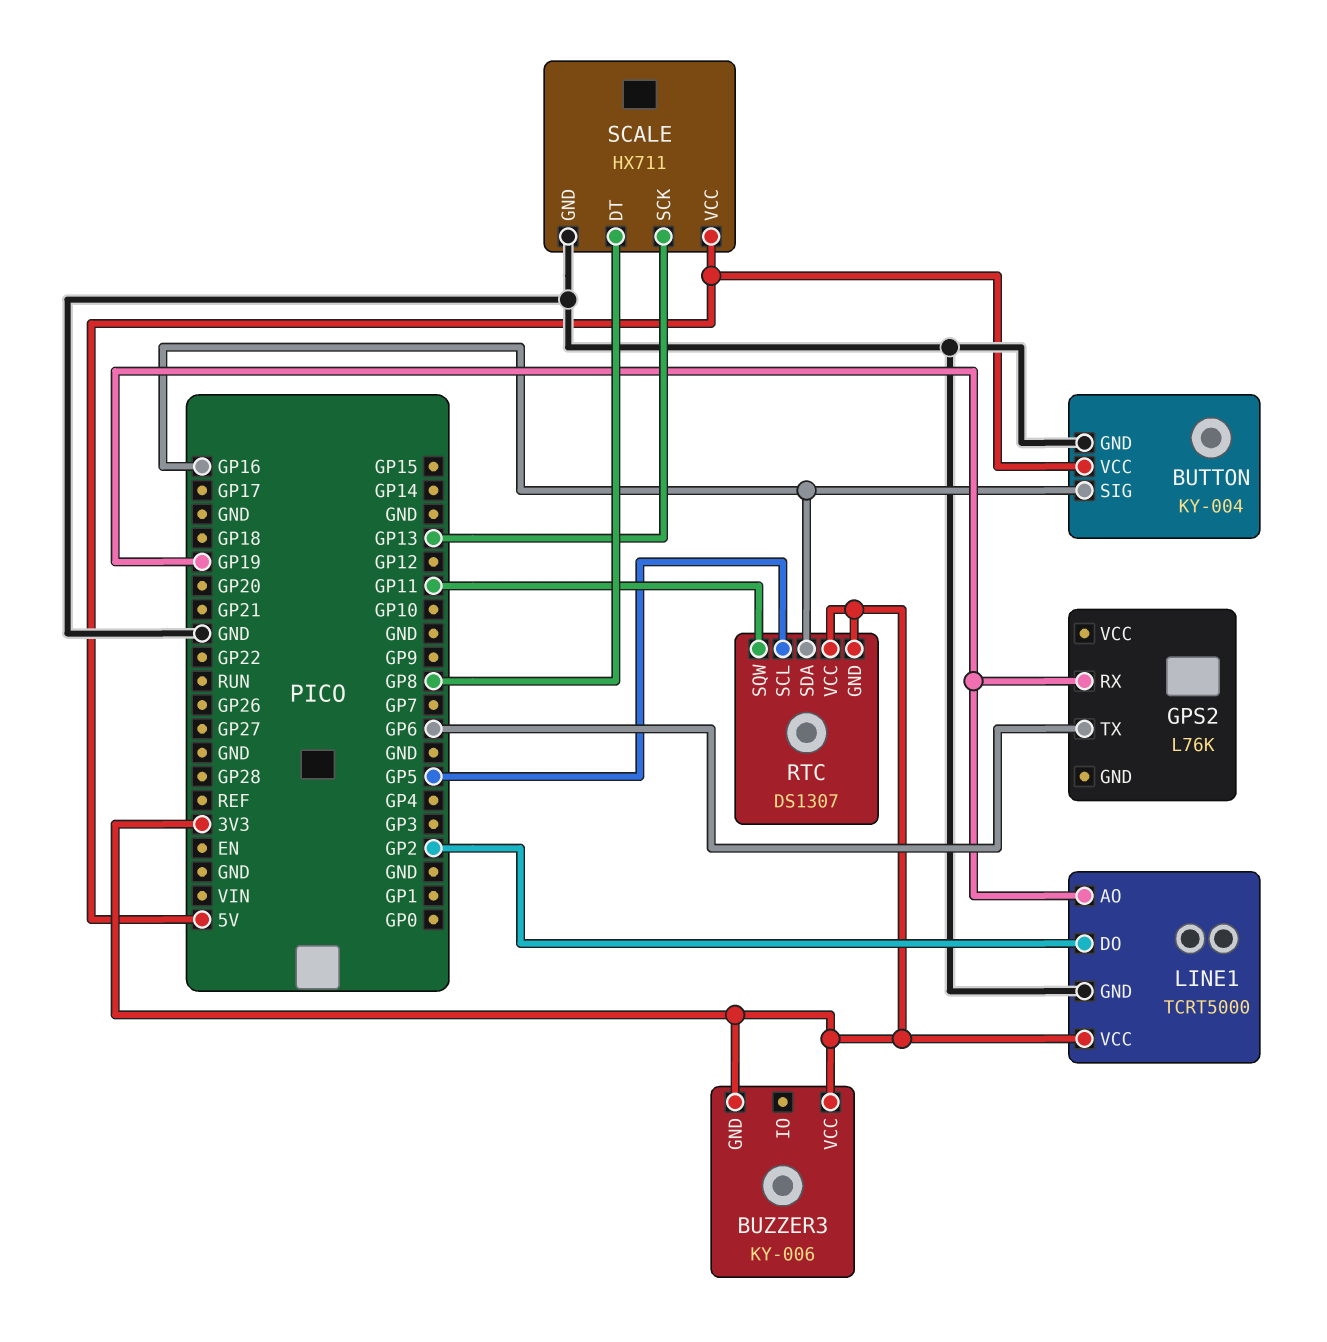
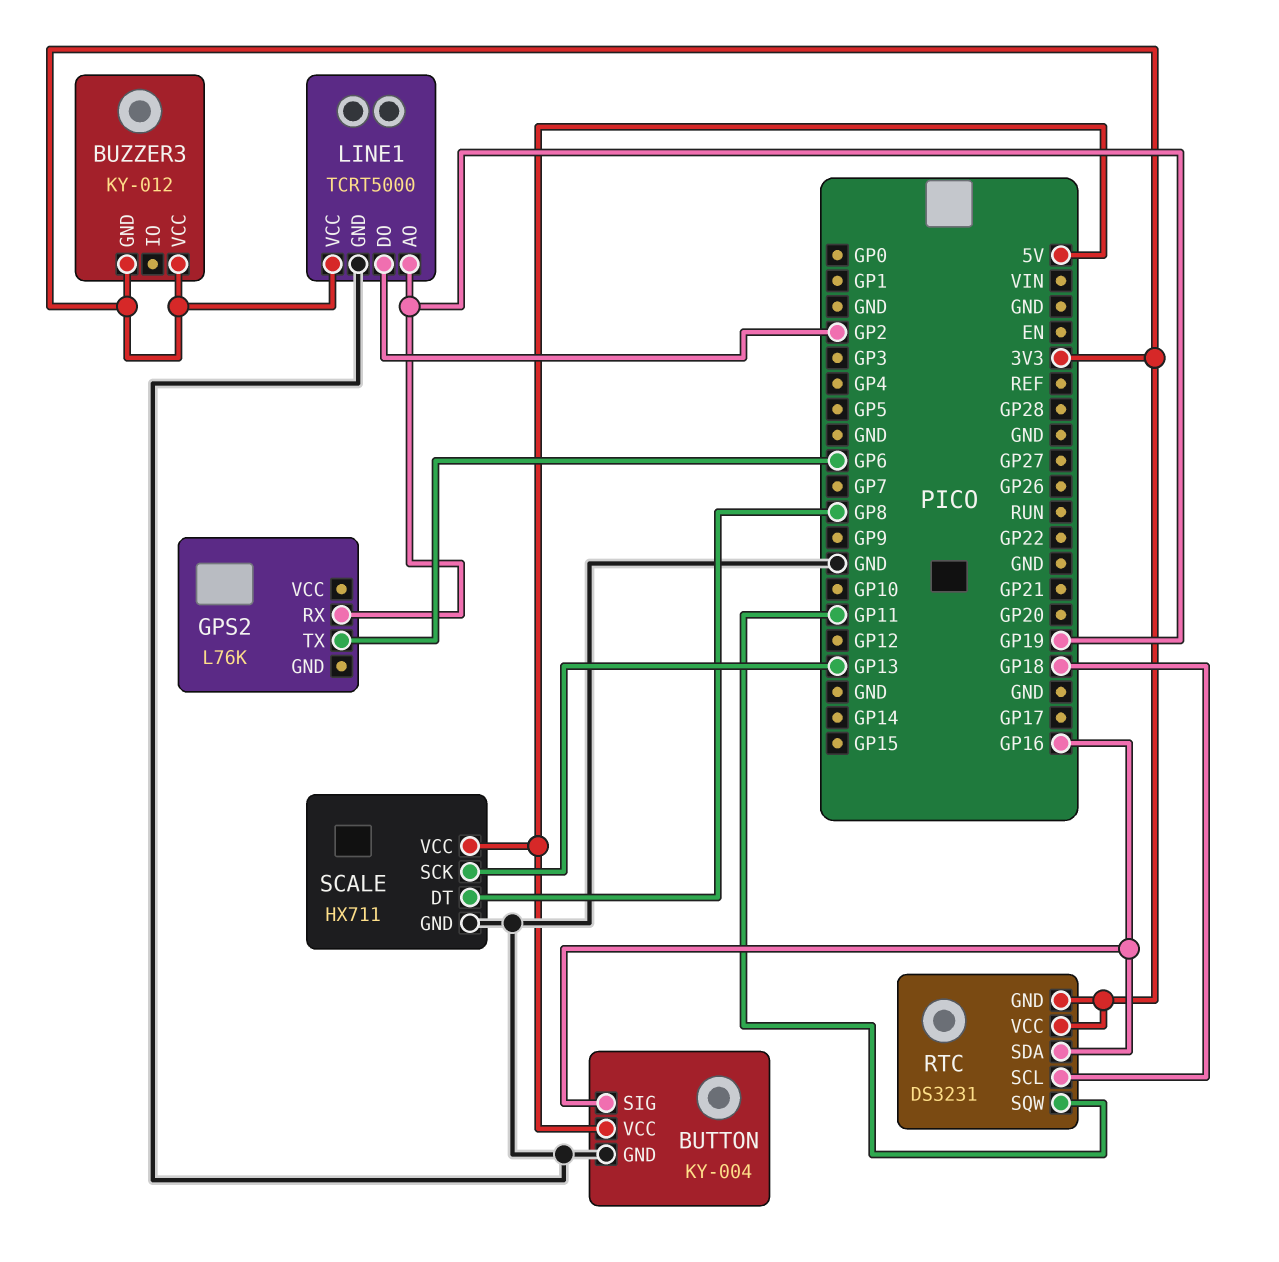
BUZZER3: KY-006 -> KY-012
RTC: DS1307 -> DS3231
RTC pin SCL: GP5 -> GP18

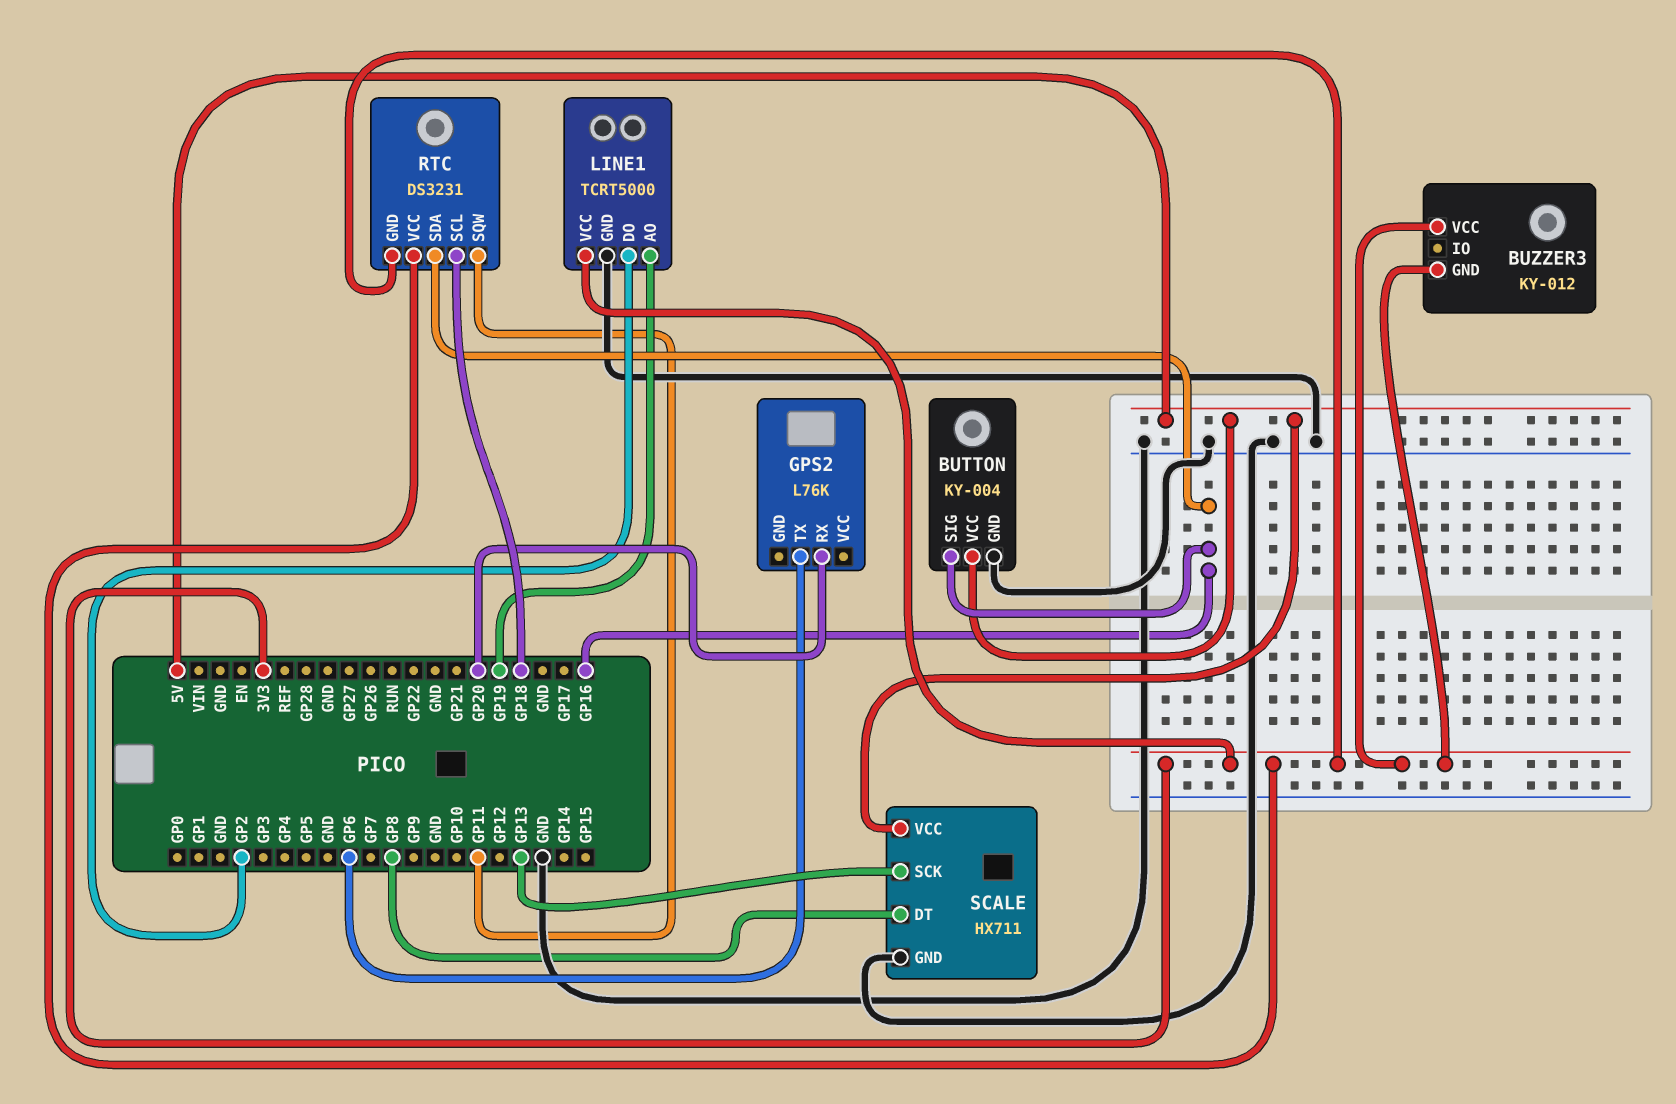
GPS2 pin RX: GP19 -> GP20

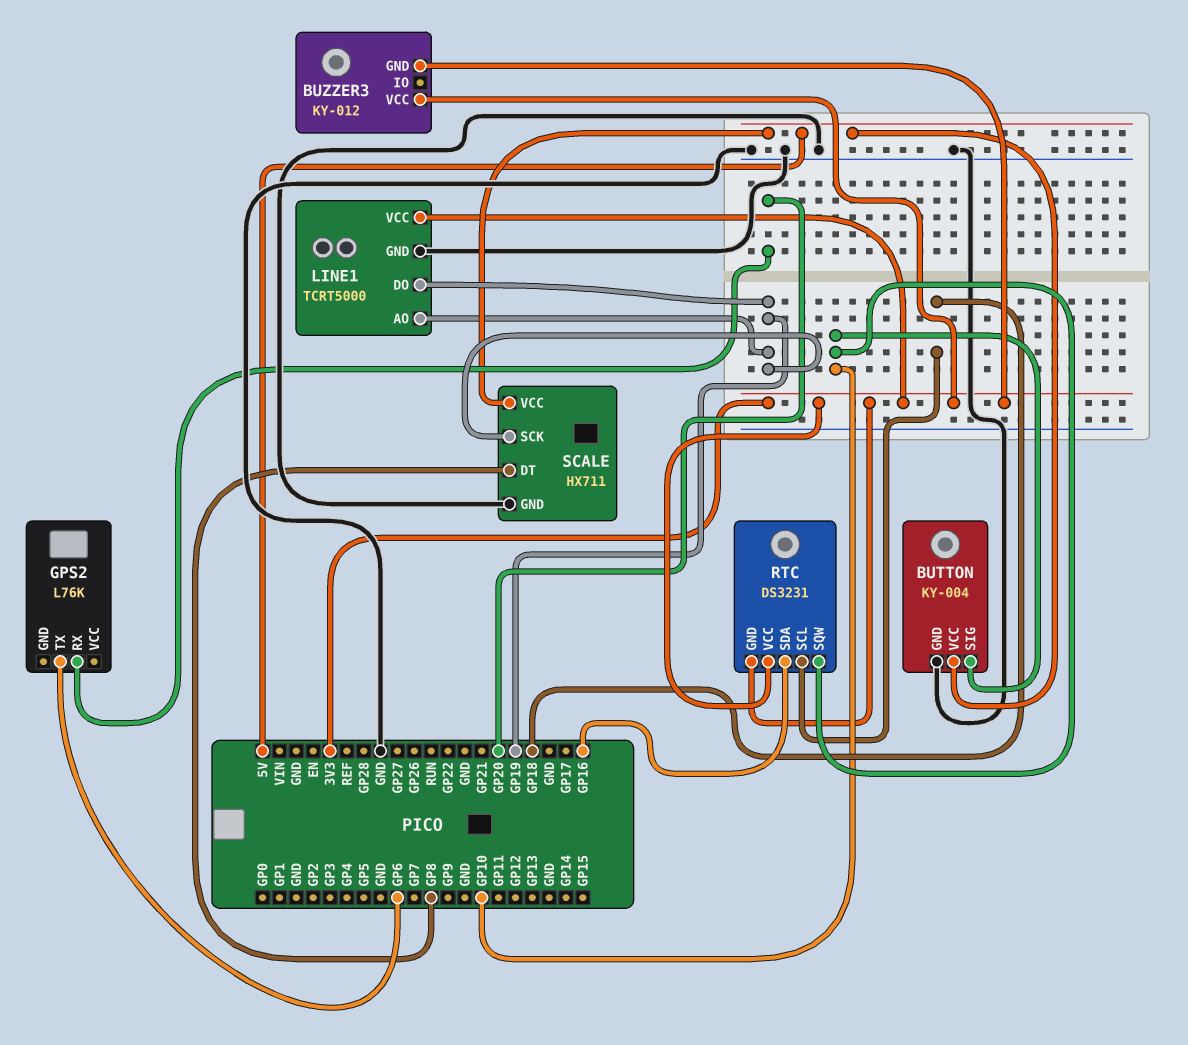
BUTTON pin SIG: GP16 -> GP10
LINE1 pin DO: GP2 -> GP19
RTC pin SQW: GP11 -> GP10
SCALE pin SCK: GP13 -> GP19

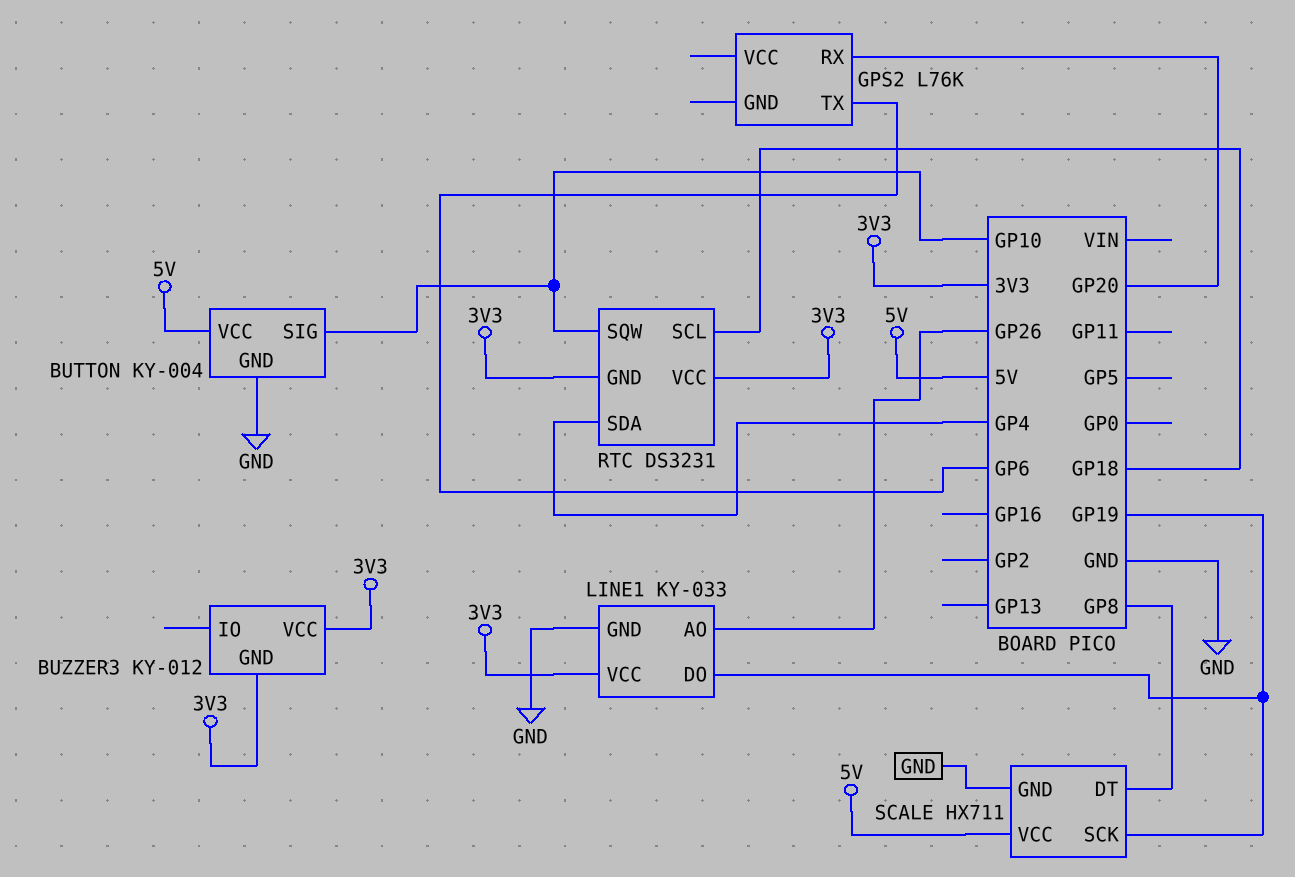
LINE1: TCRT5000 -> KY-033
LINE1 pin AO: GP19 -> GP26
RTC pin SDA: GP16 -> GP4

